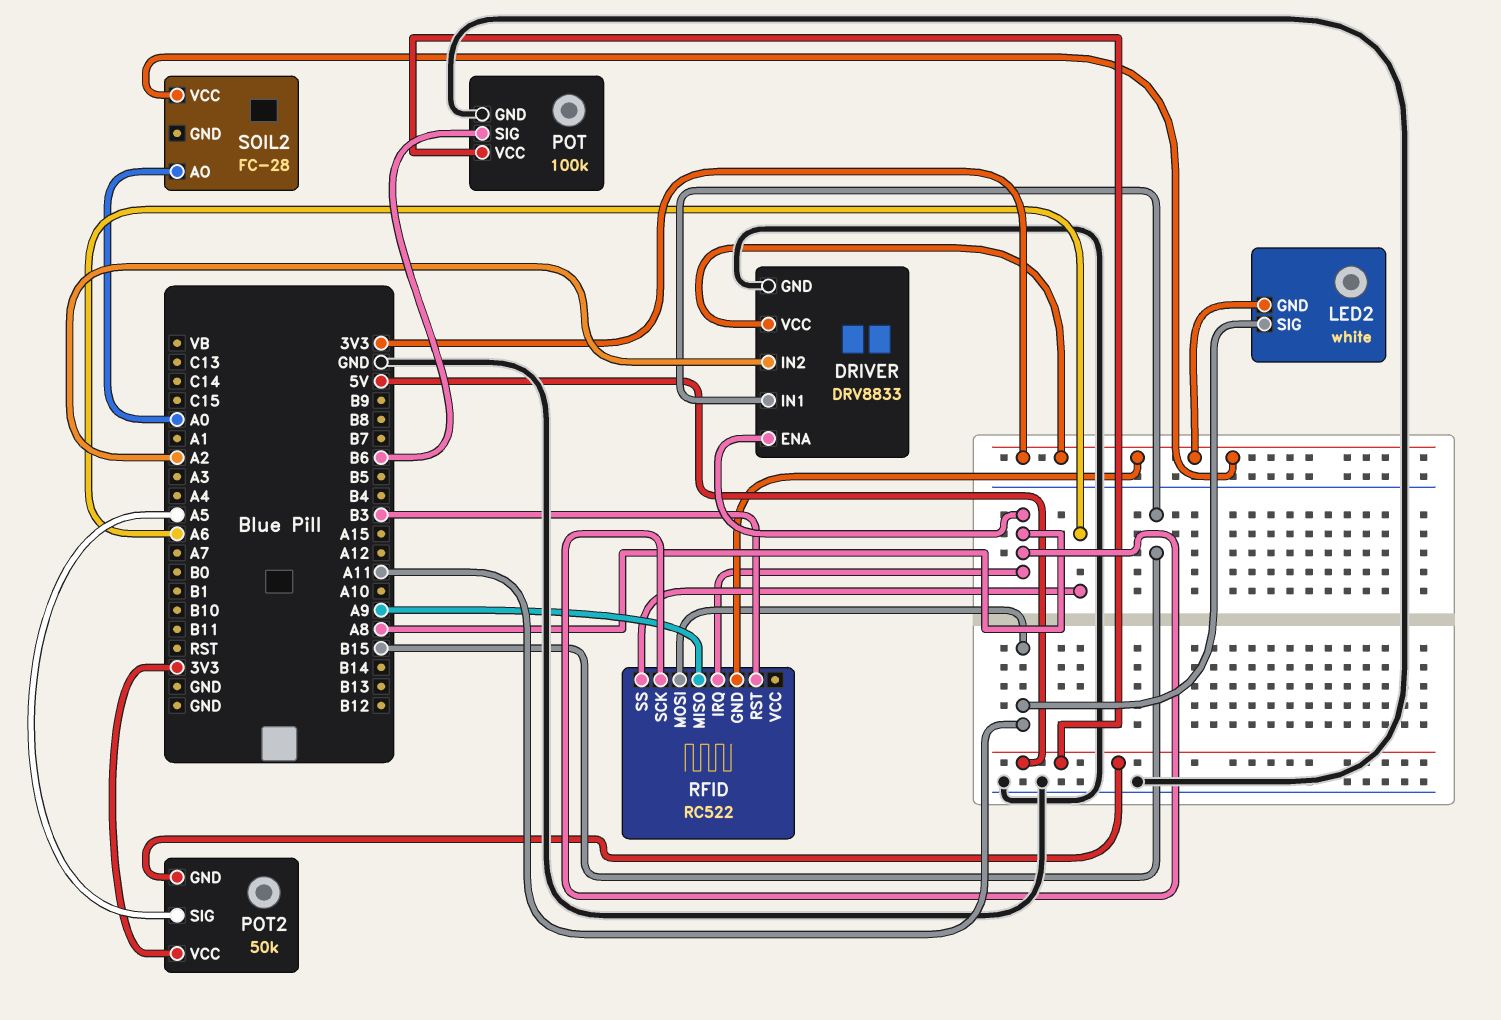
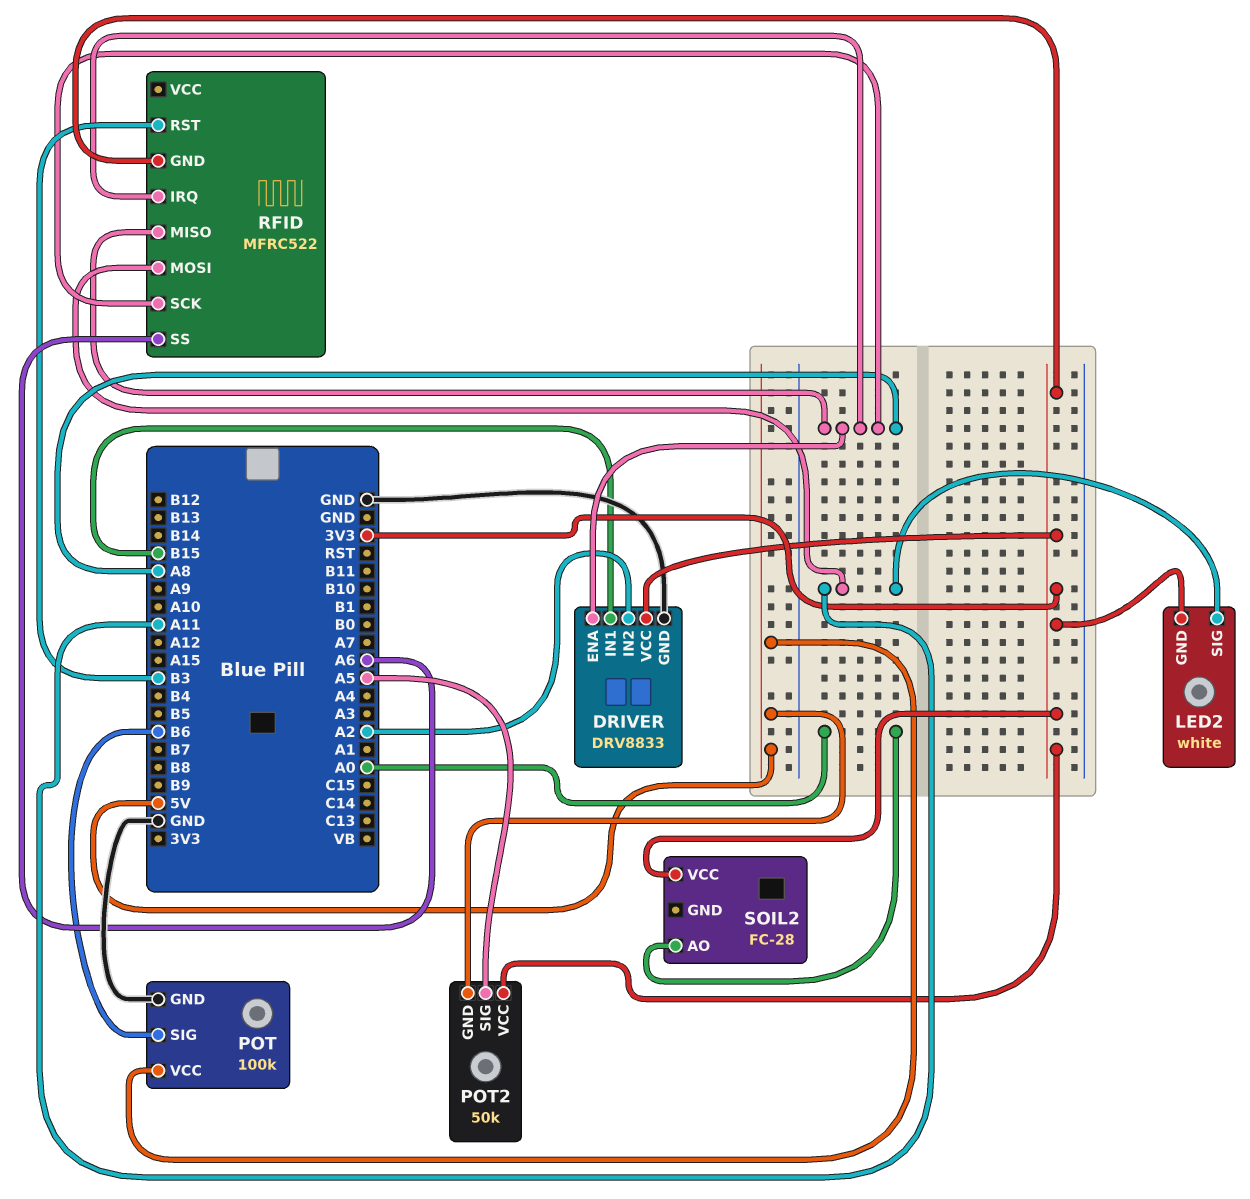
RFID: RC522 -> MFRC522
RFID pin MISO: A9 -> A8

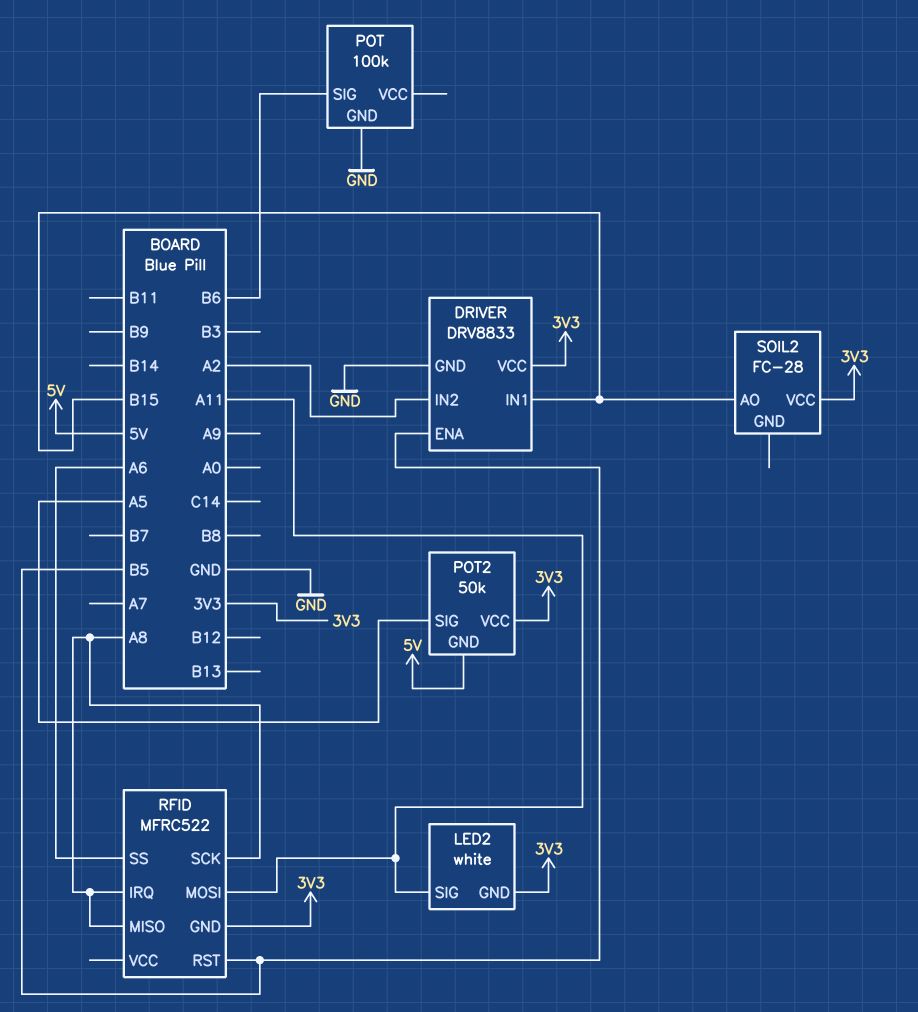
DRIVER pin ENA: A8 -> B5
POT pin VCC: 5V -> none
RFID pin RST: B3 -> B5
SOIL2 pin AO: A0 -> B15

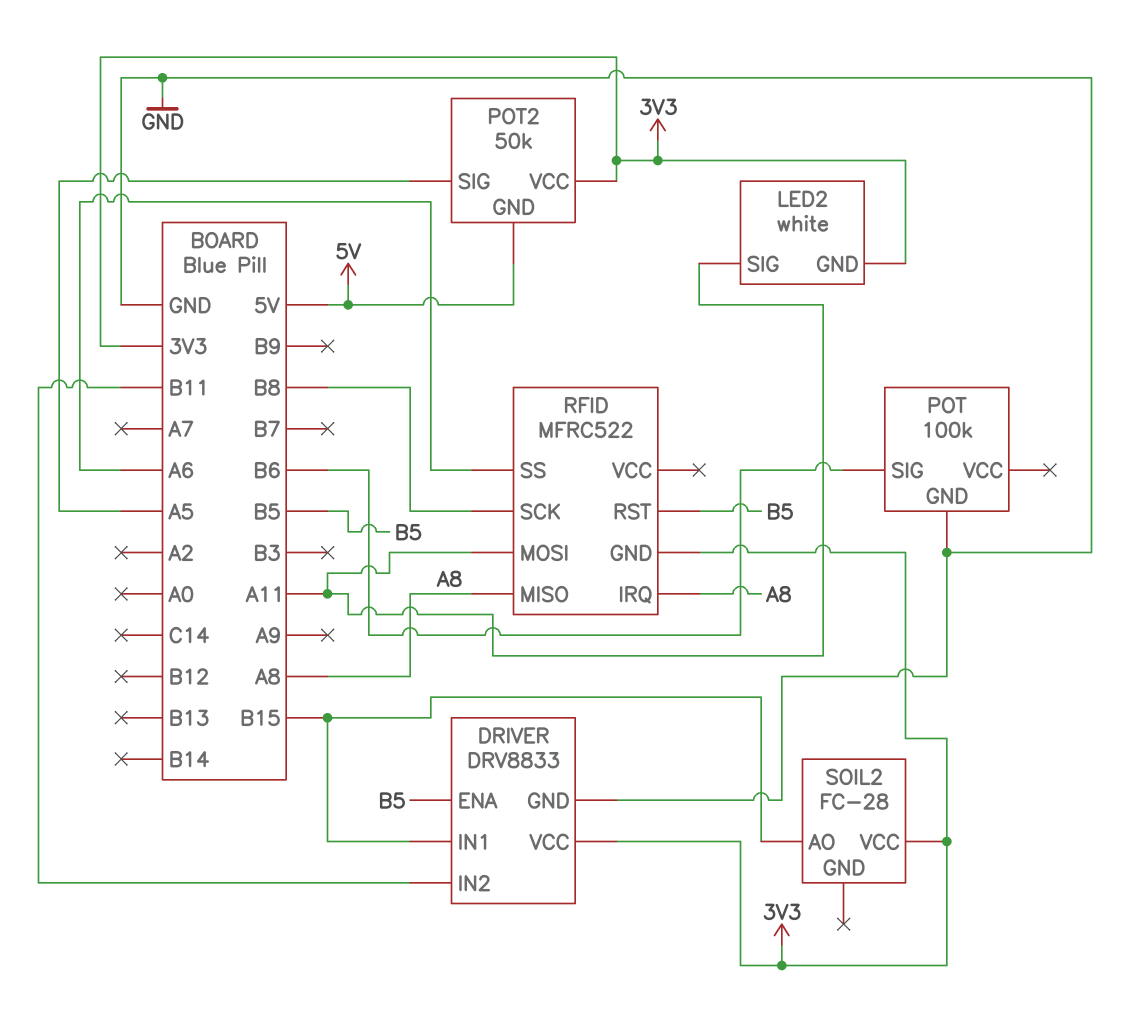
DRIVER pin IN2: A2 -> B11
RFID pin SCK: A8 -> B8

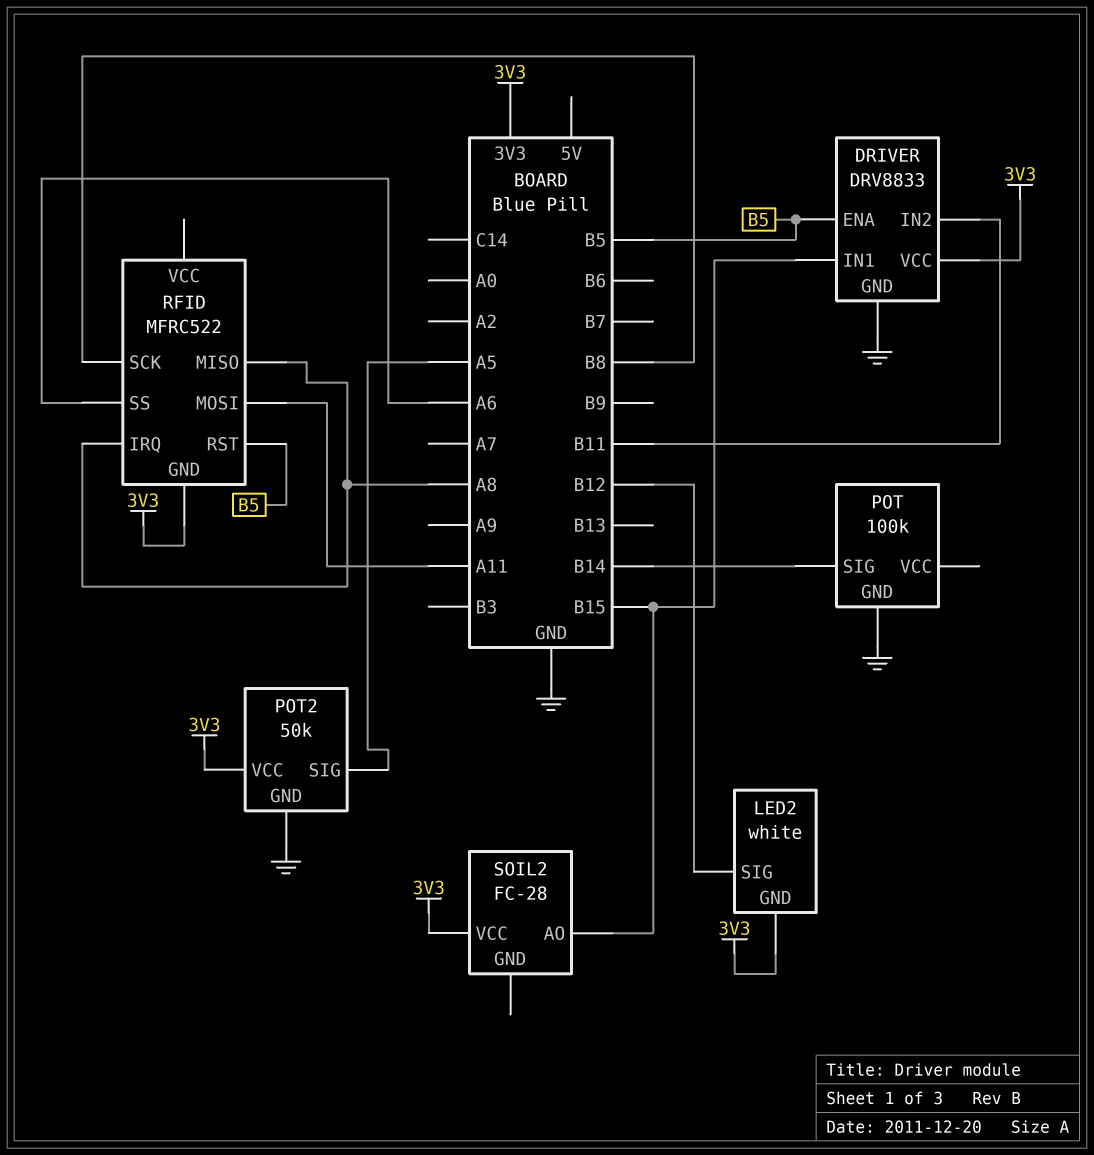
LED2 pin SIG: A11 -> B12
POT pin SIG: B6 -> B14
POT2 pin GND: 5V -> GND

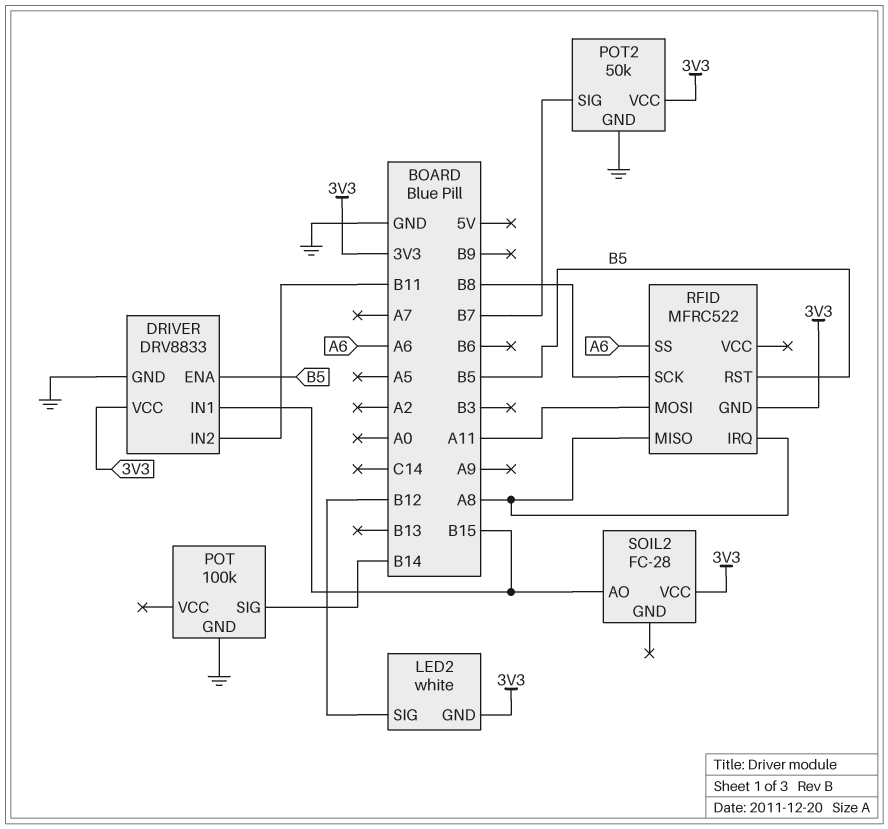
POT2 pin SIG: A5 -> B7

